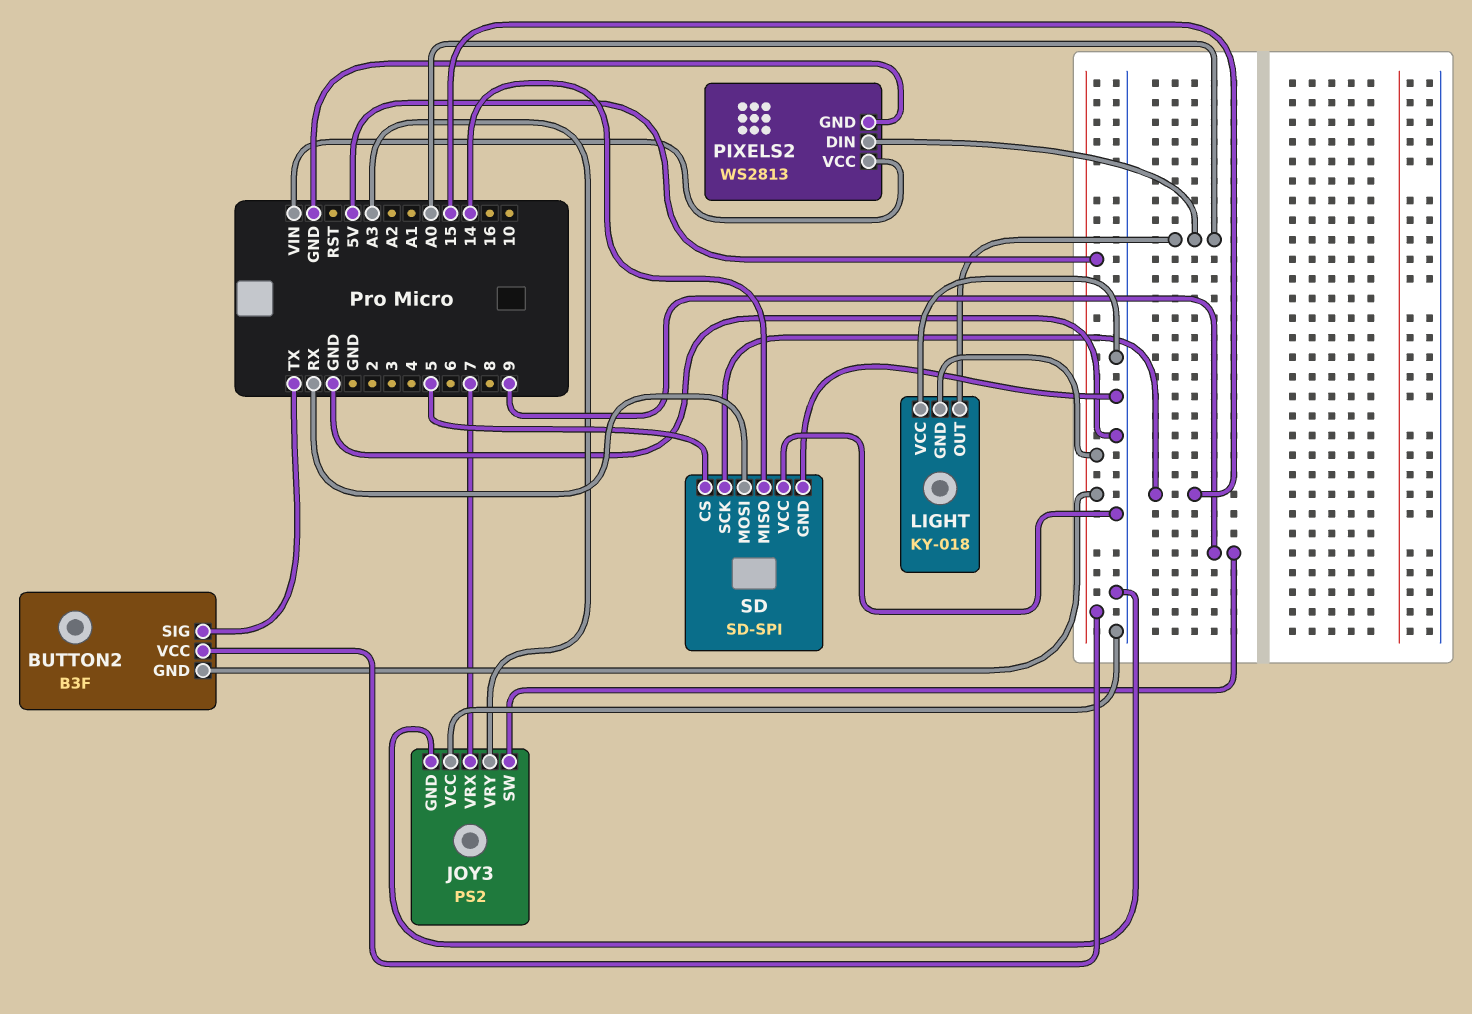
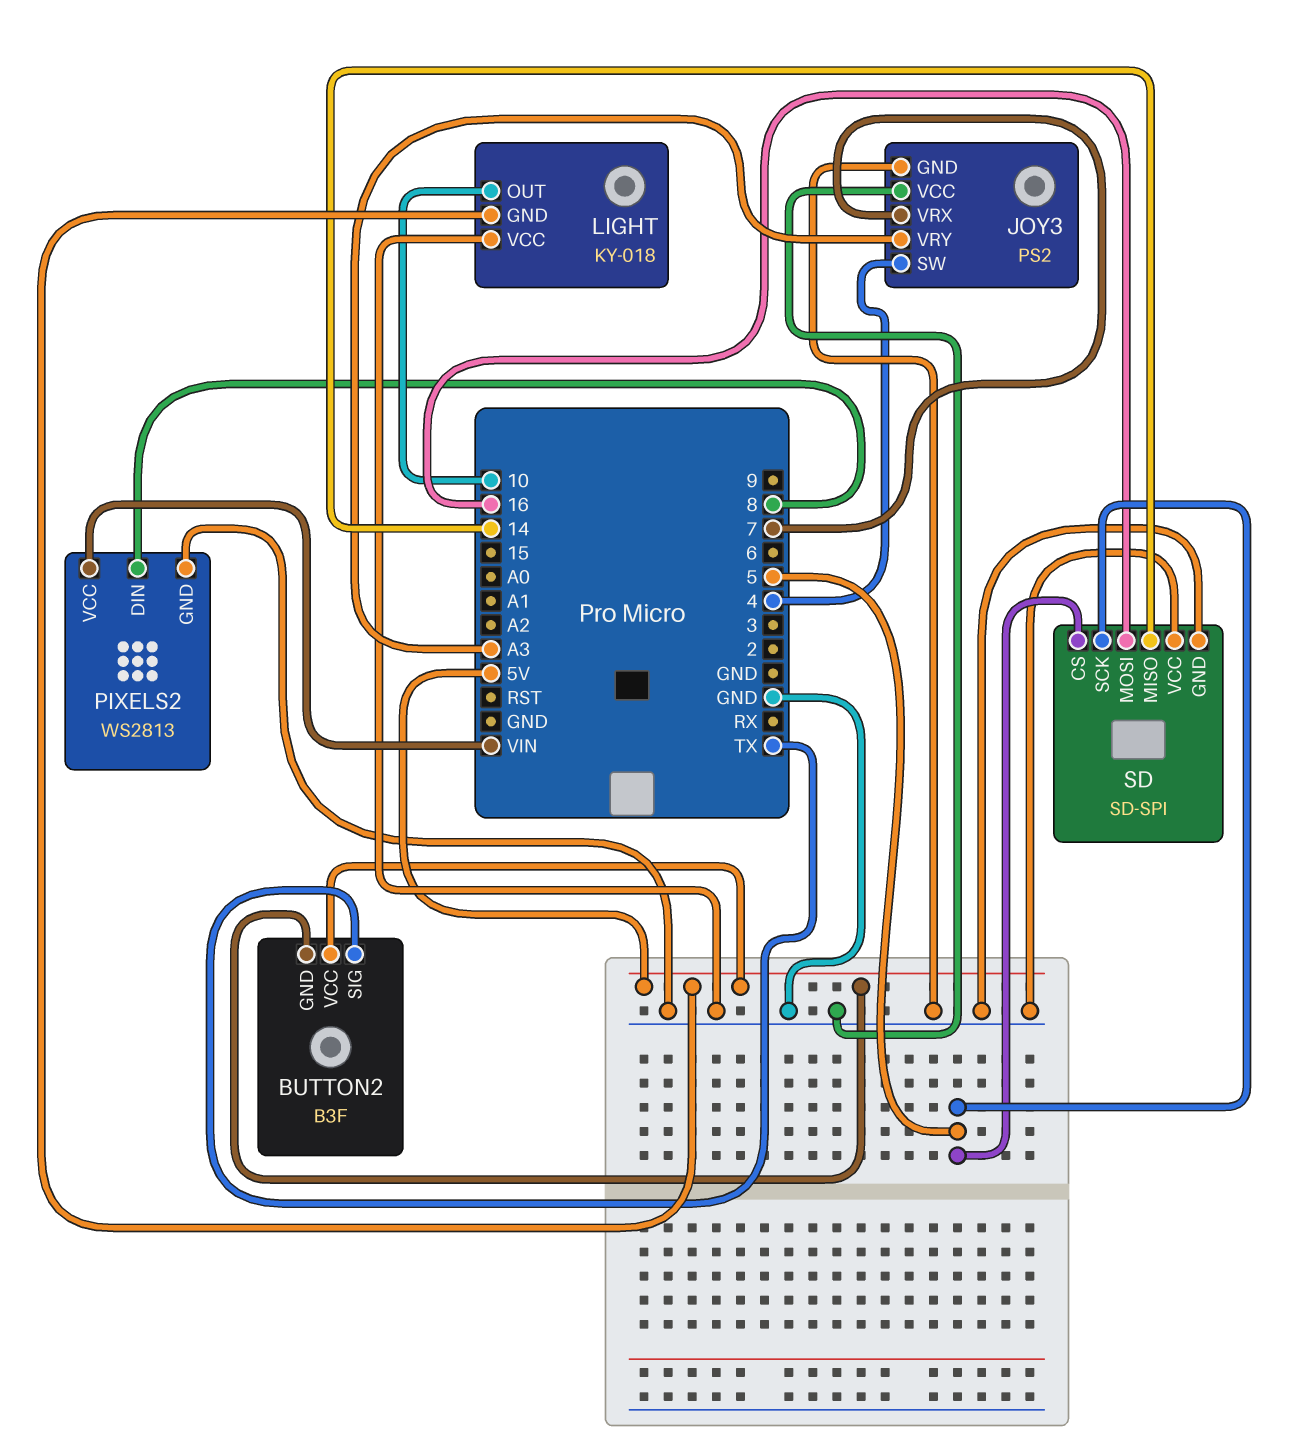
JOY3 pin SW: 9 -> 4
LIGHT pin OUT: A0 -> 10
PIXELS2 pin DIN: A0 -> 8
SD pin MOSI: RX -> 16
SD pin SCK: 15 -> 5

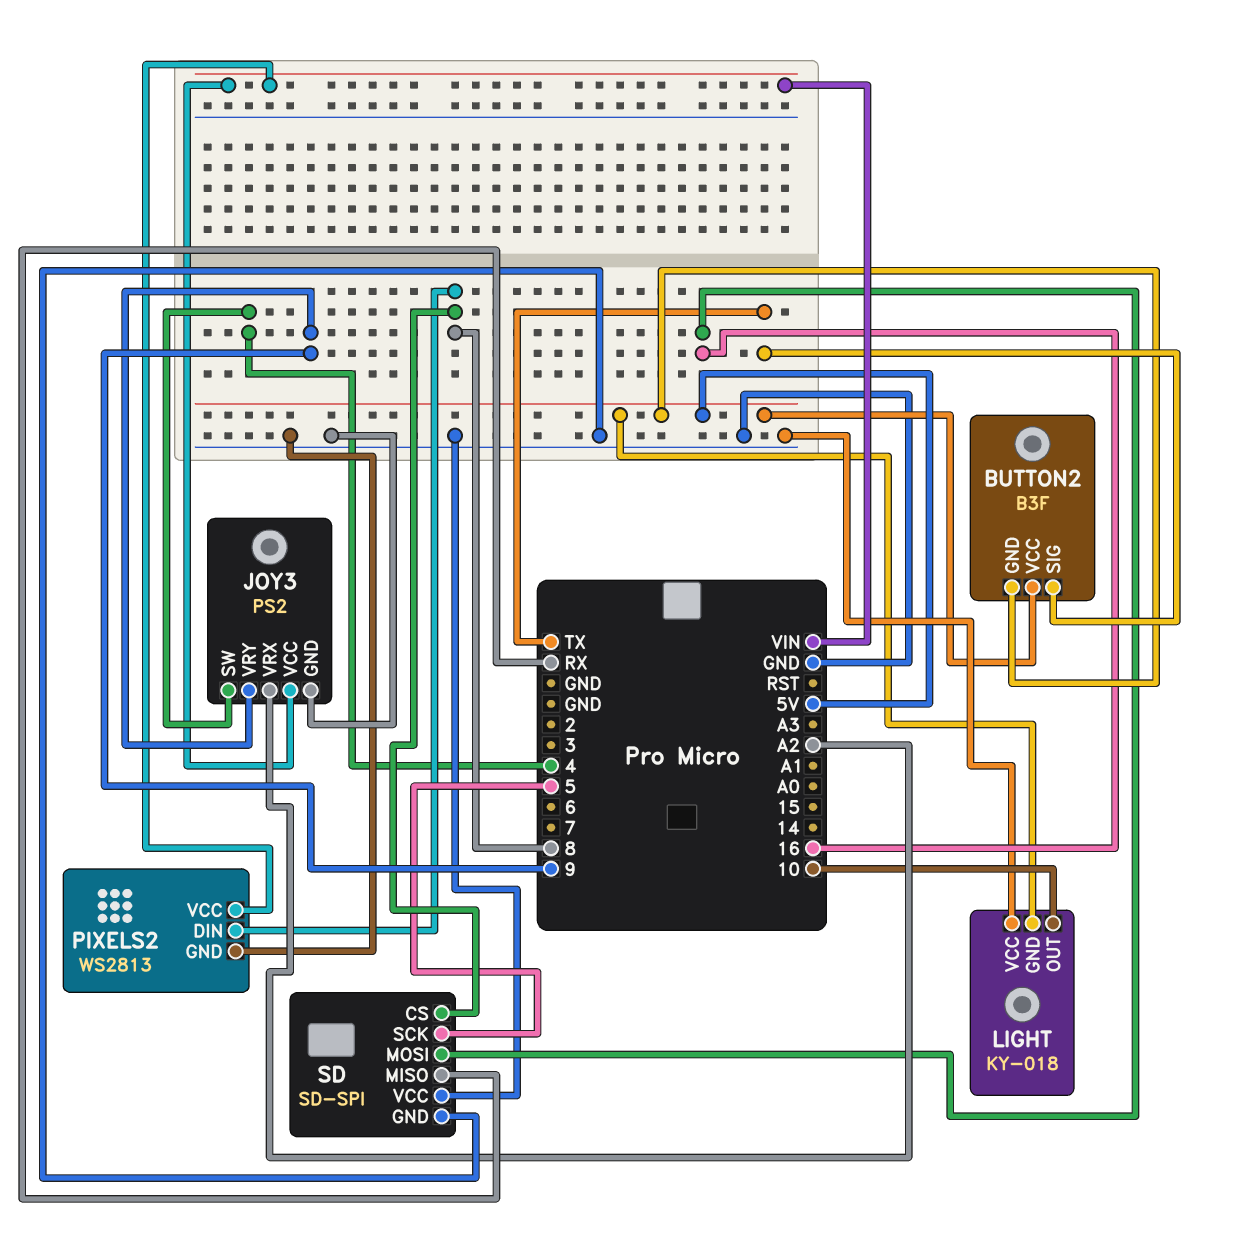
JOY3 pin VCC: GND -> VIN
JOY3 pin VRX: 7 -> A2
JOY3 pin VRY: A3 -> 9
SD pin CS: 5 -> 8
SD pin MISO: 14 -> RX

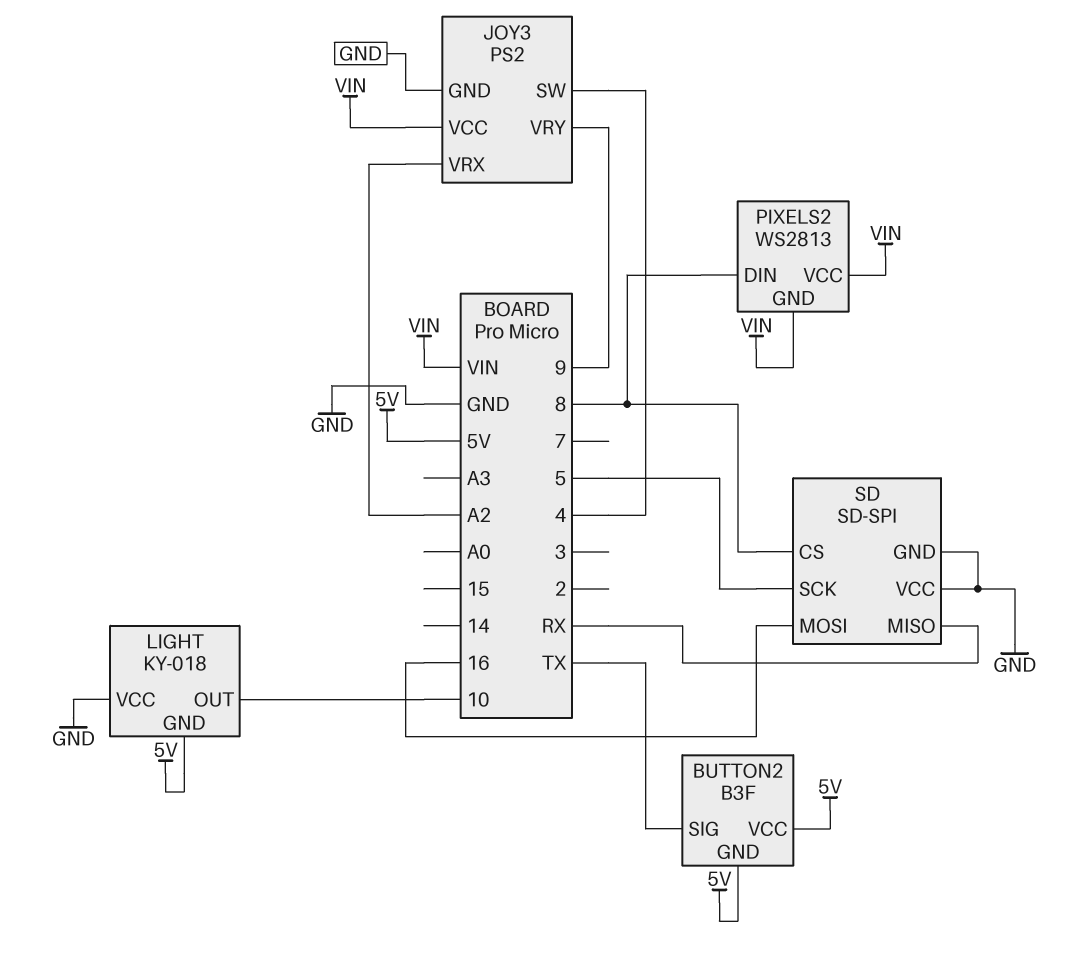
PIXELS2 pin GND: GND -> VIN

